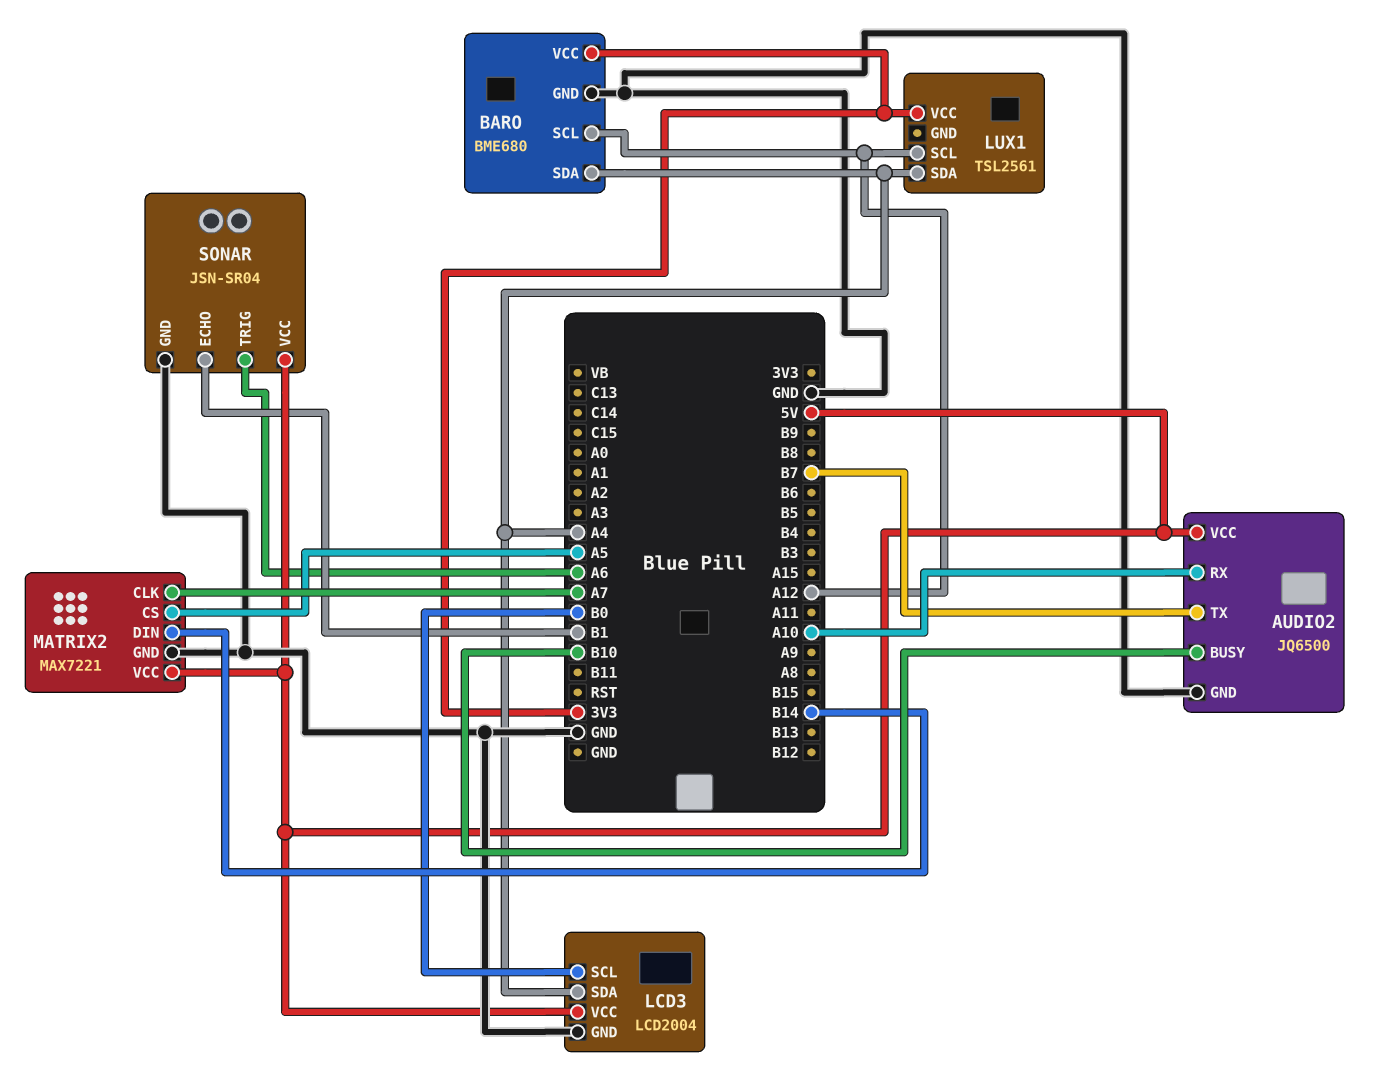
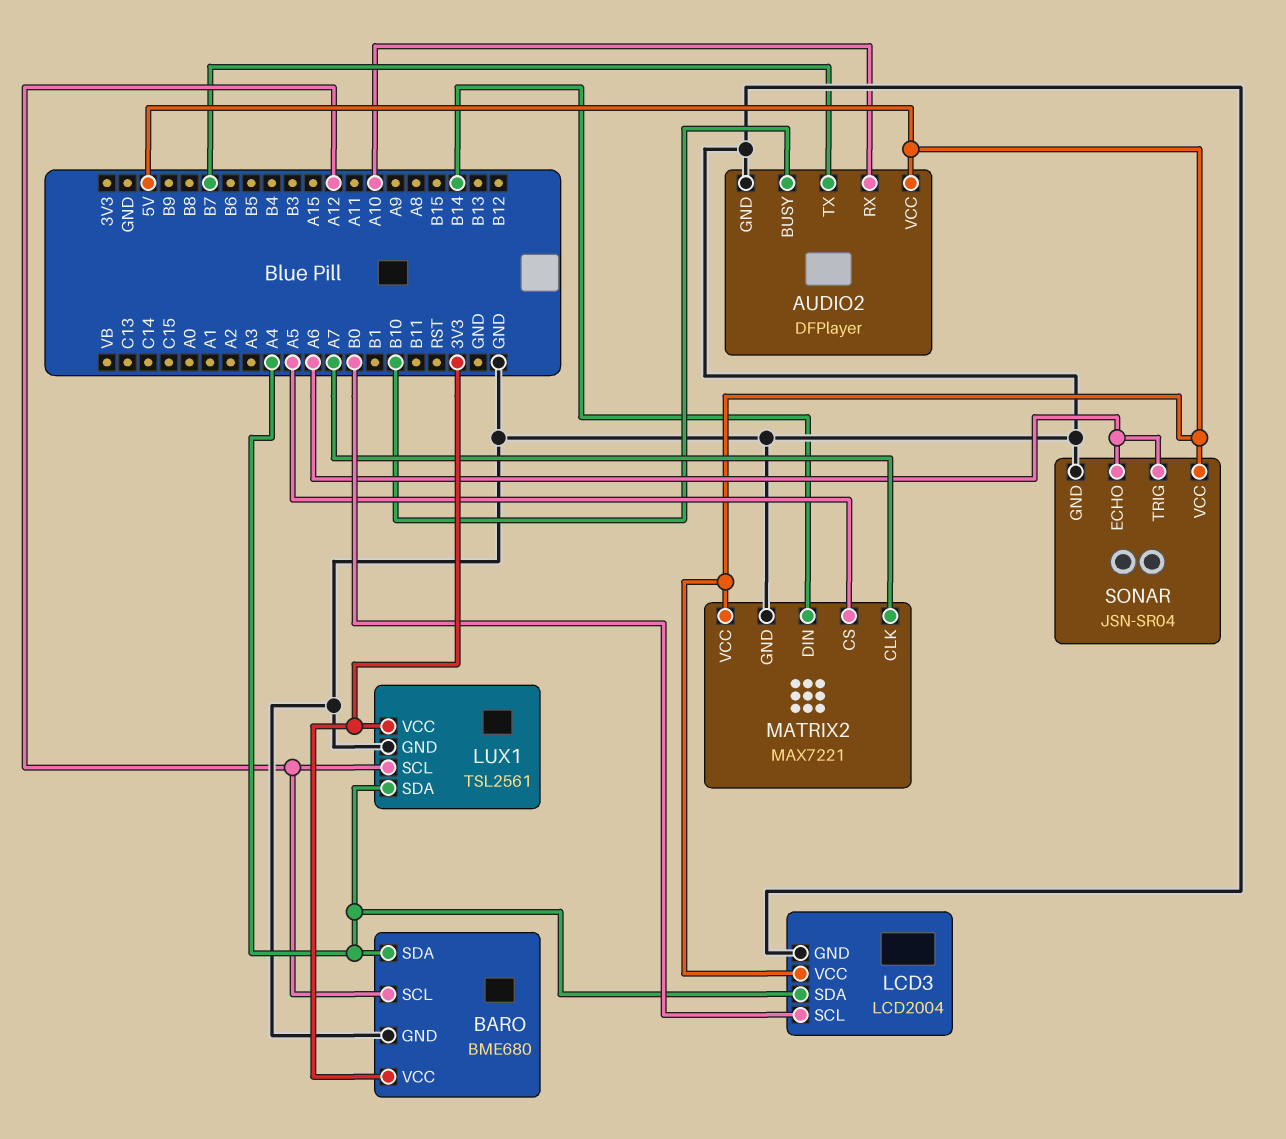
AUDIO2: JQ6500 -> DFPlayer
LUX1 pin GND: none -> GND
SONAR pin ECHO: B1 -> A6

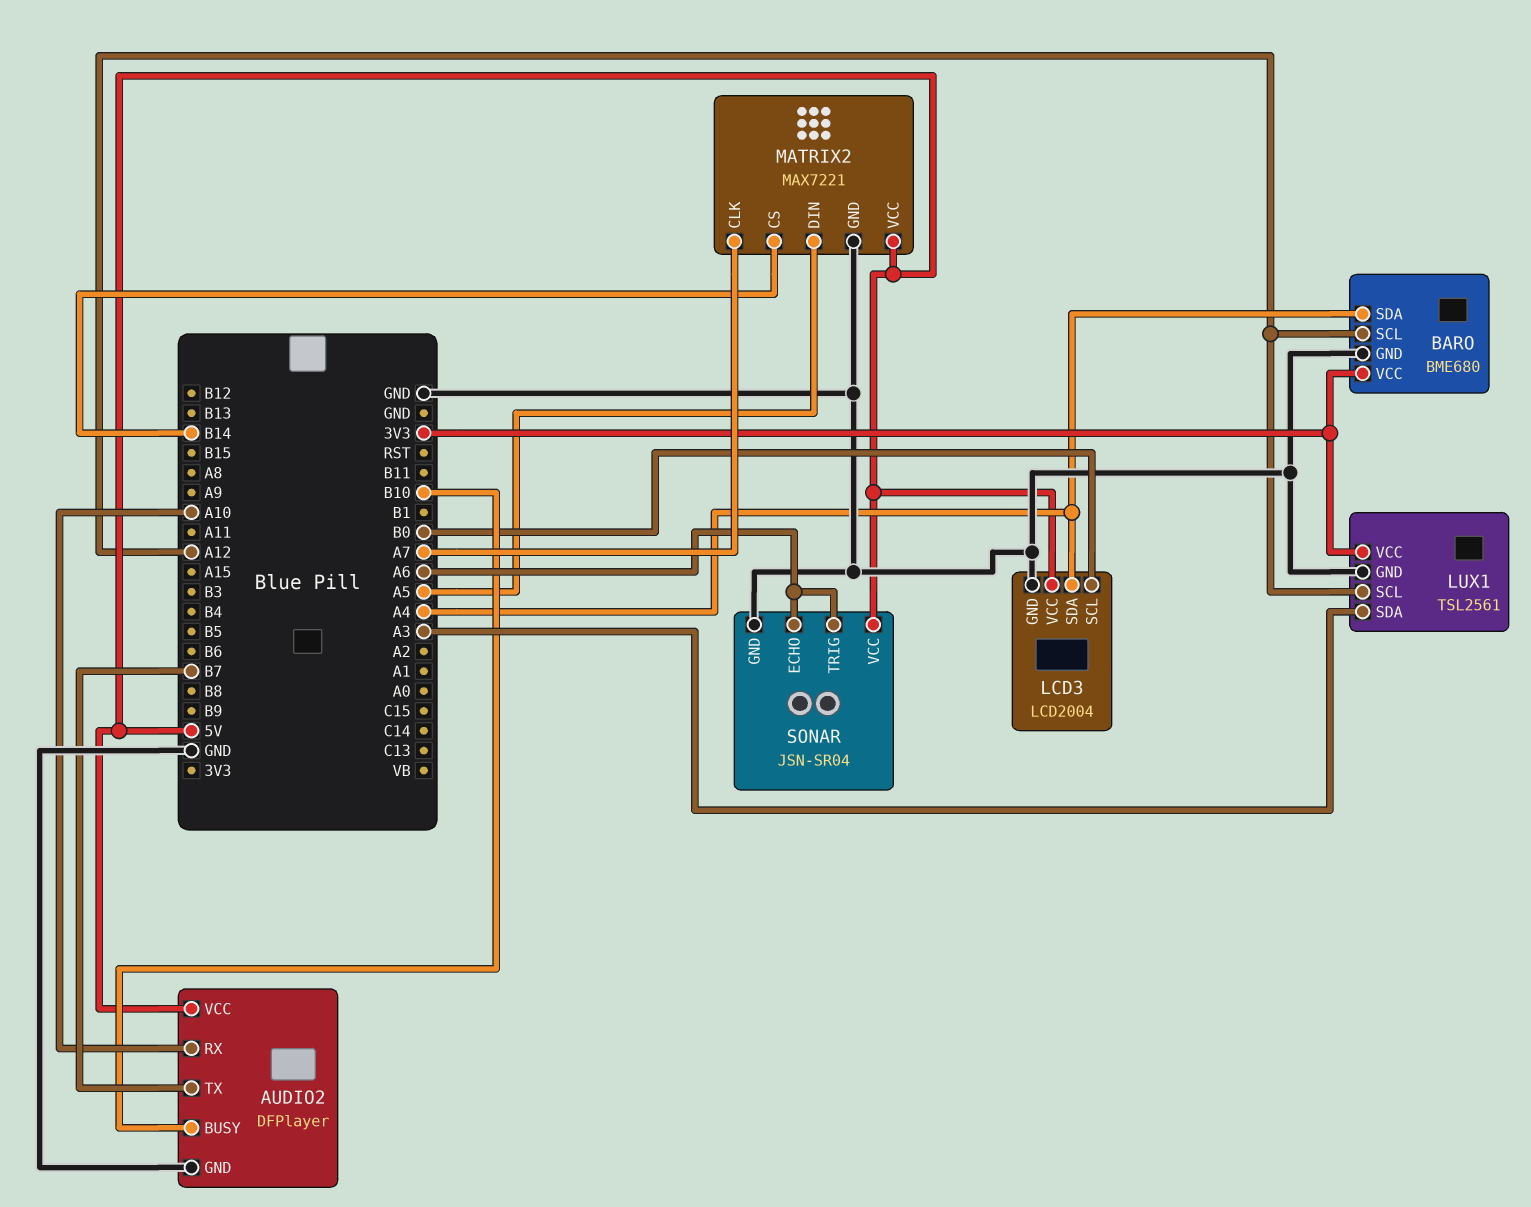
LUX1 pin SDA: A4 -> A3
MATRIX2 pin CS: A5 -> B14
MATRIX2 pin DIN: B14 -> A5

